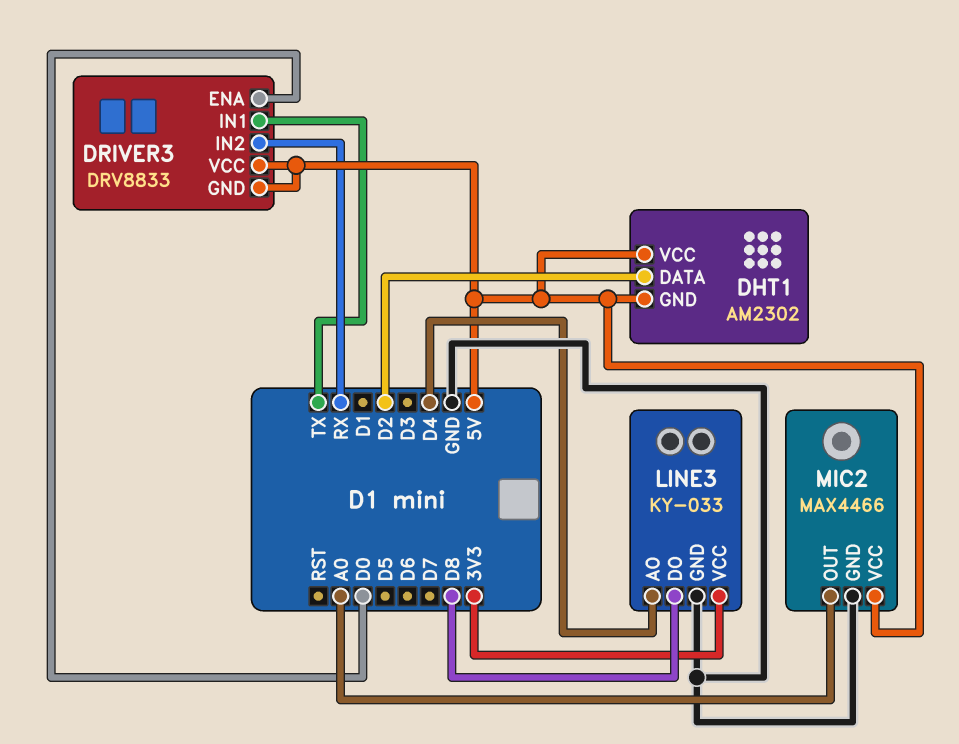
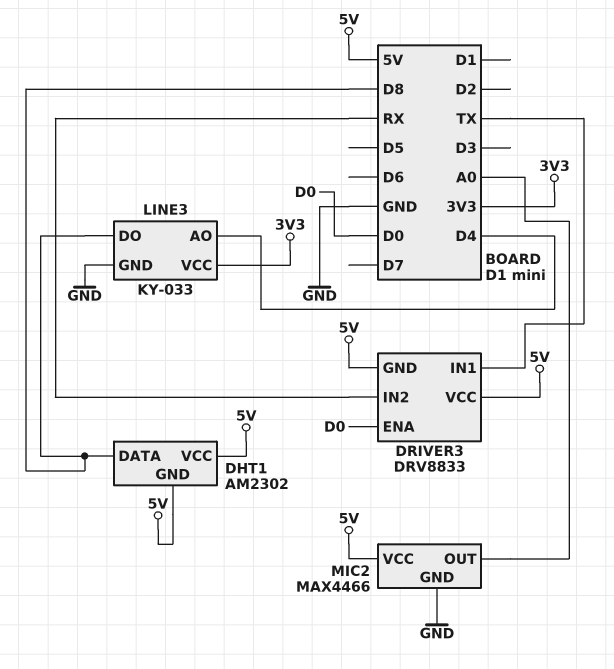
DHT1 pin DATA: D2 -> D8

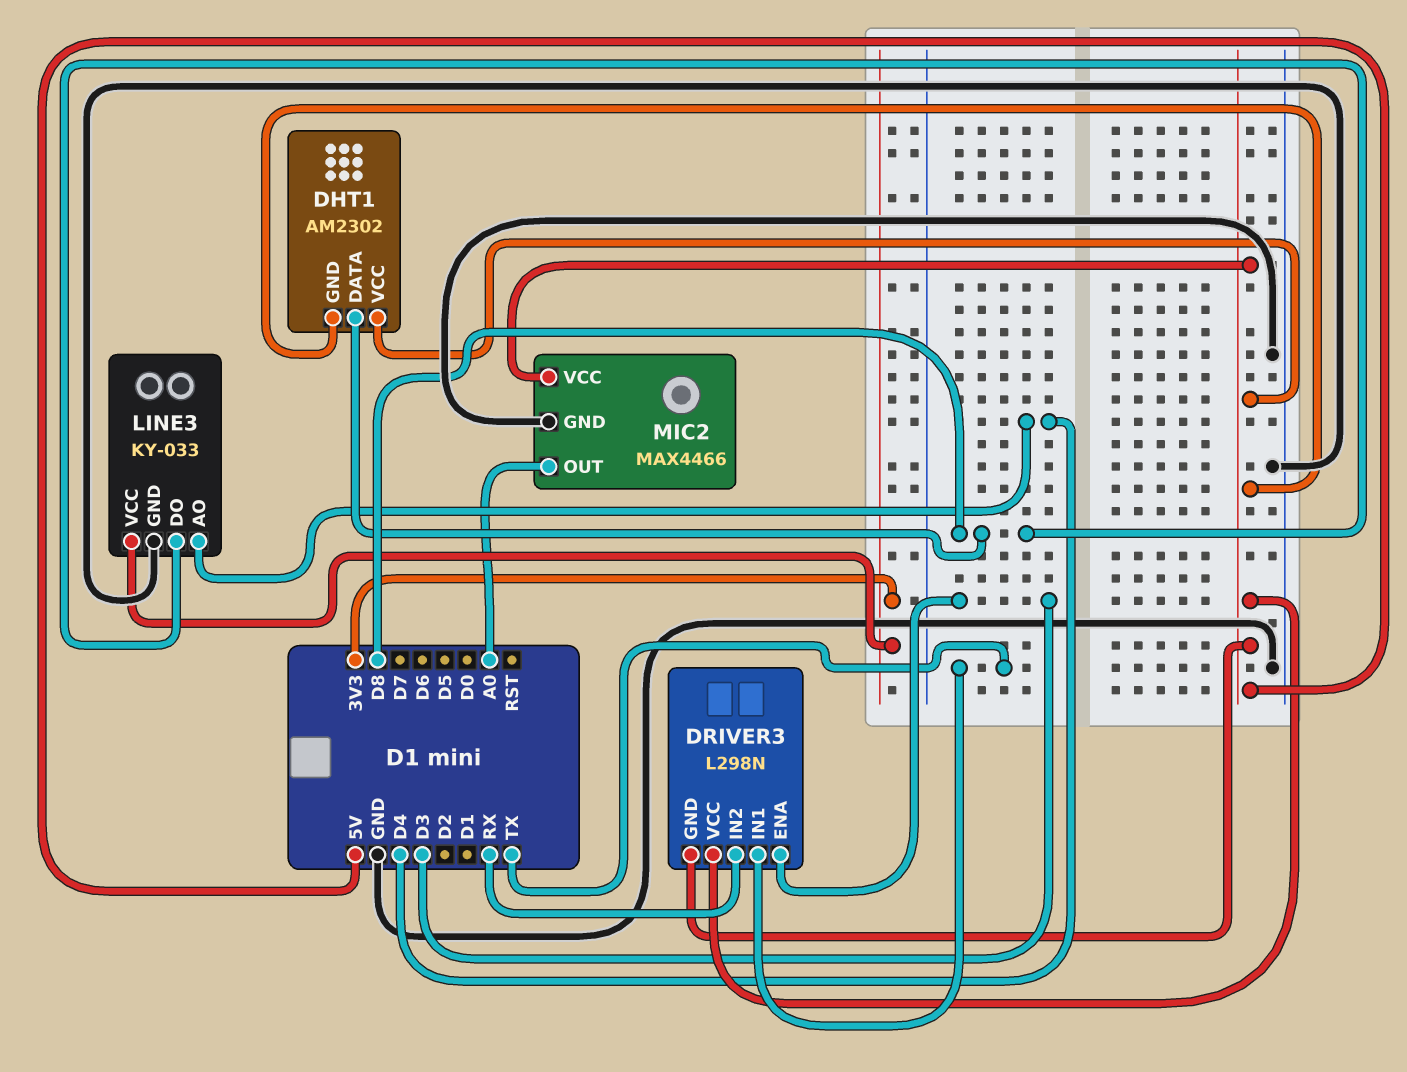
DRIVER3: DRV8833 -> L298N
DRIVER3 pin ENA: D0 -> D3

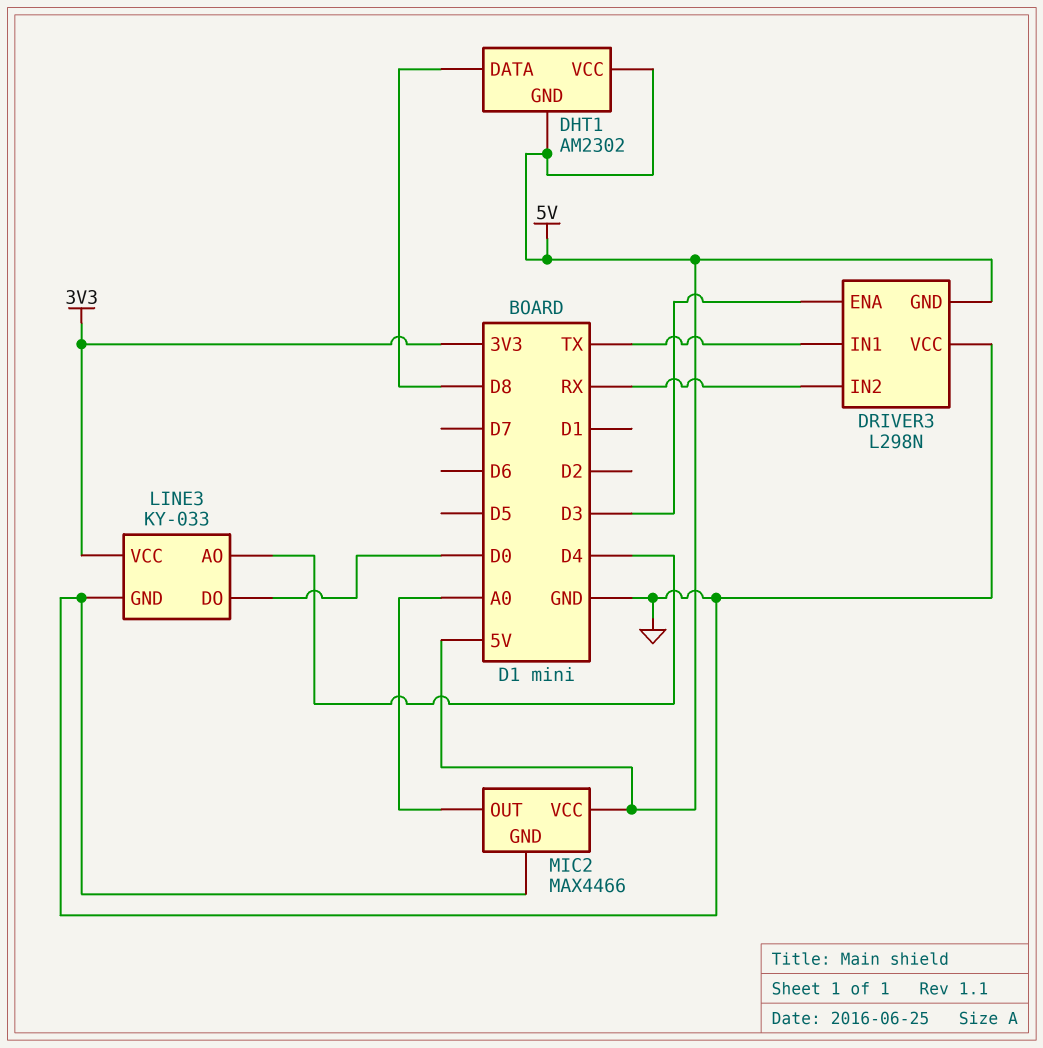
DRIVER3 pin VCC: 5V -> GND
LINE3 pin DO: D8 -> D0

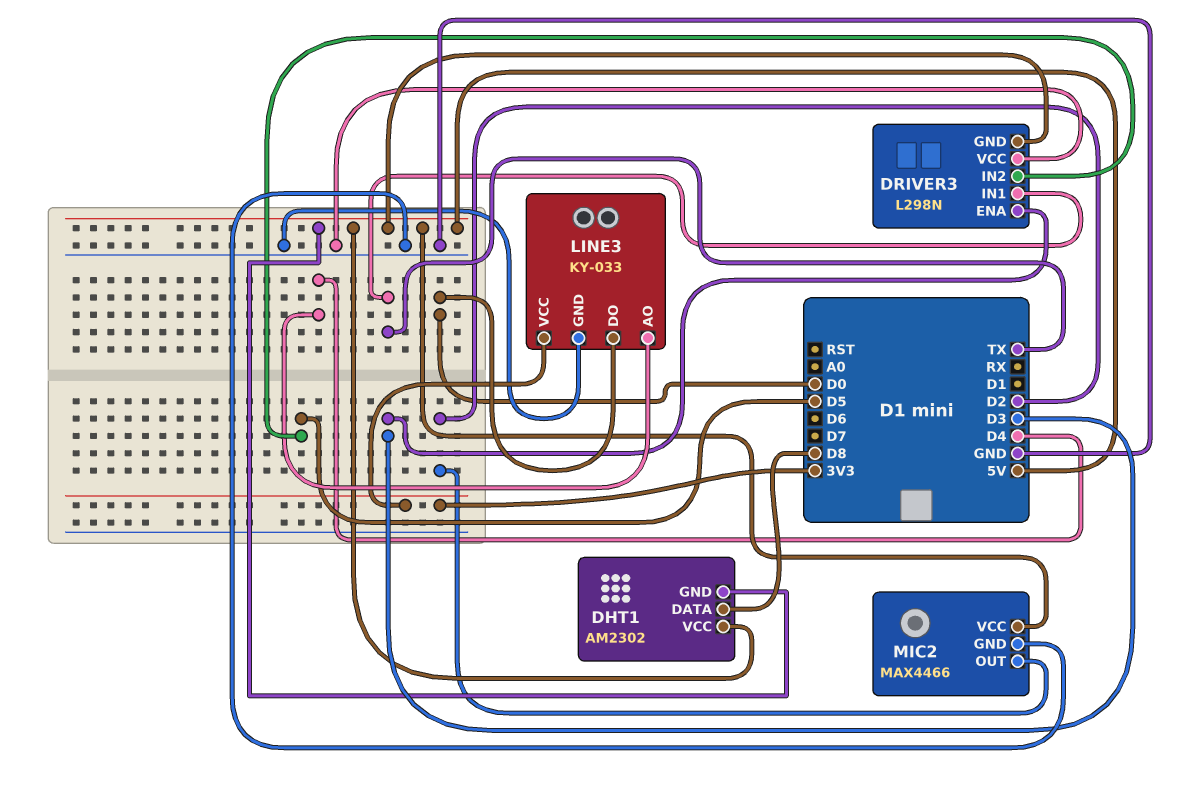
DRIVER3 pin IN2: RX -> D5
MIC2 pin OUT: A0 -> D2

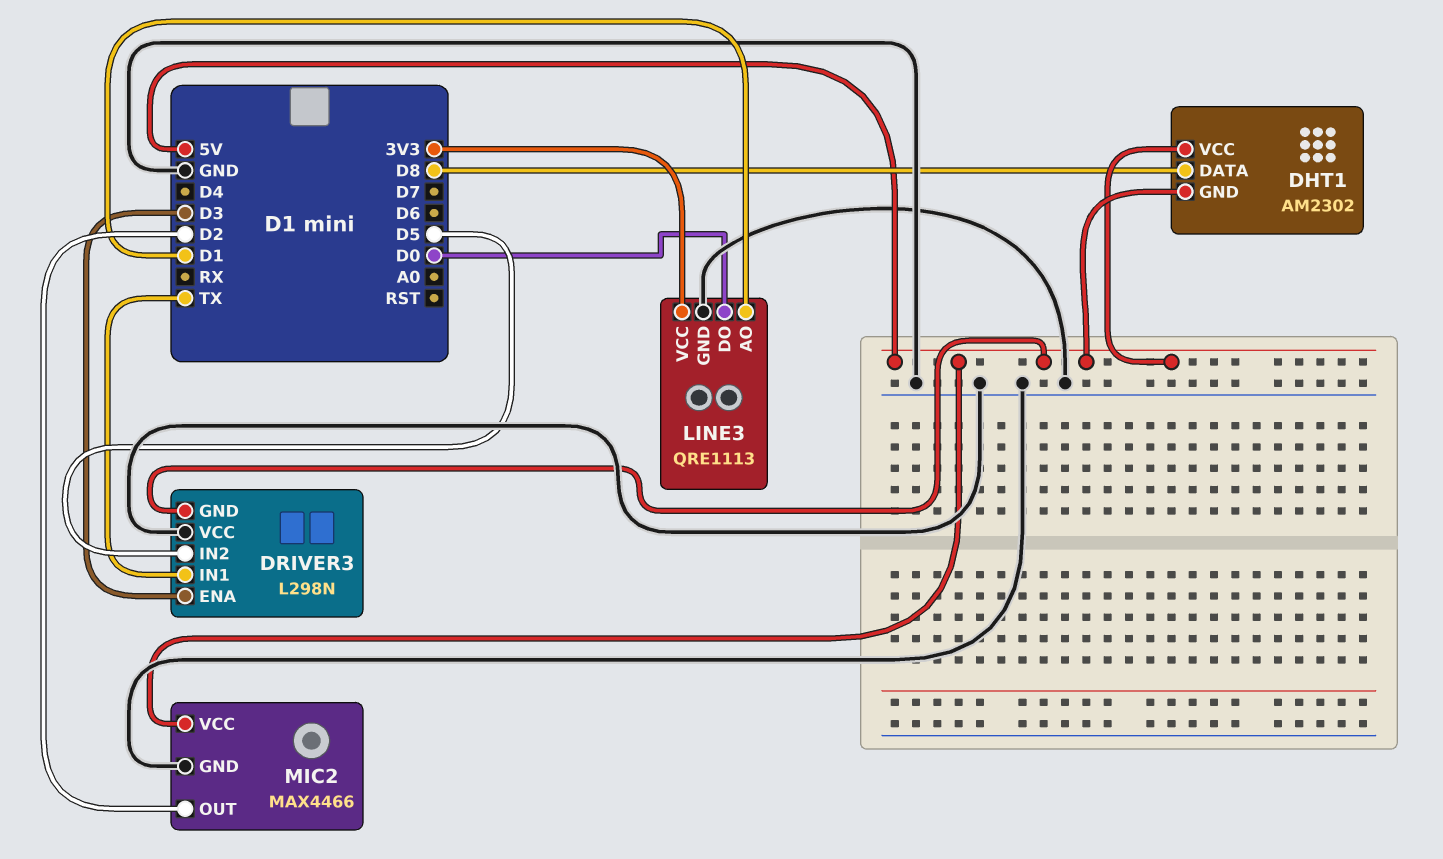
LINE3: KY-033 -> QRE1113
LINE3 pin AO: D4 -> D1

